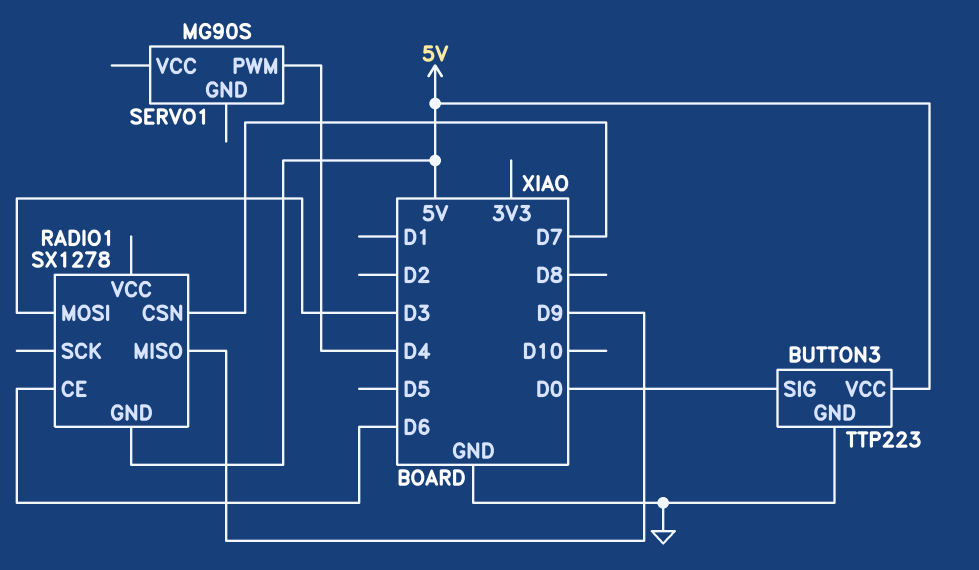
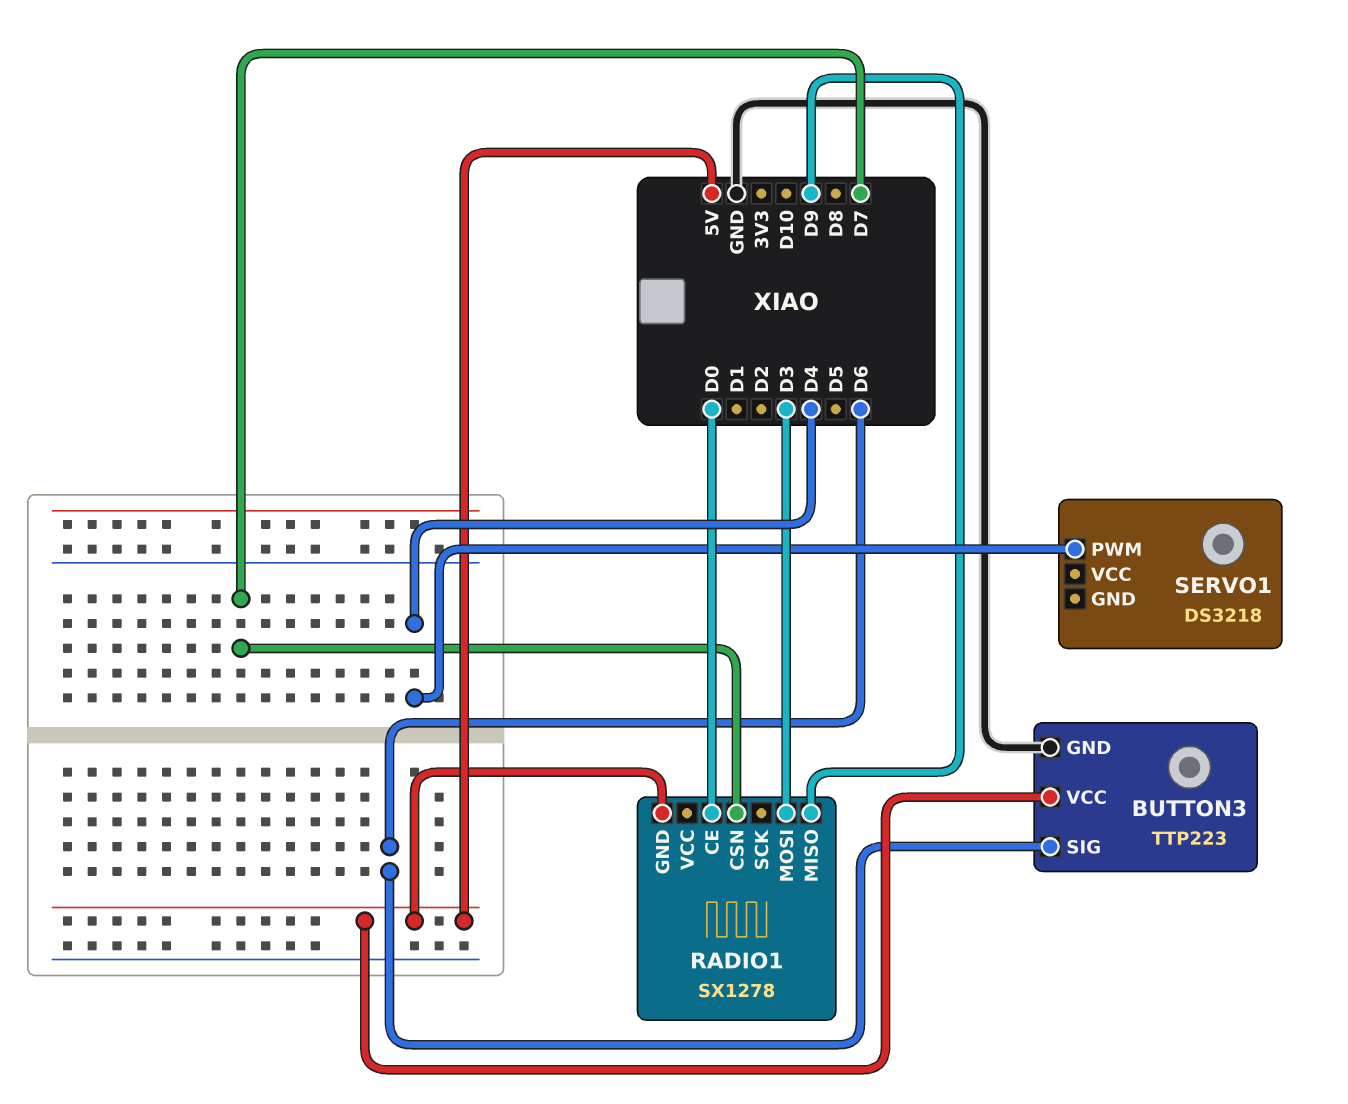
BUTTON3 pin SIG: D0 -> D6
RADIO1 pin CE: D6 -> D0
SERVO1: MG90S -> DS3218

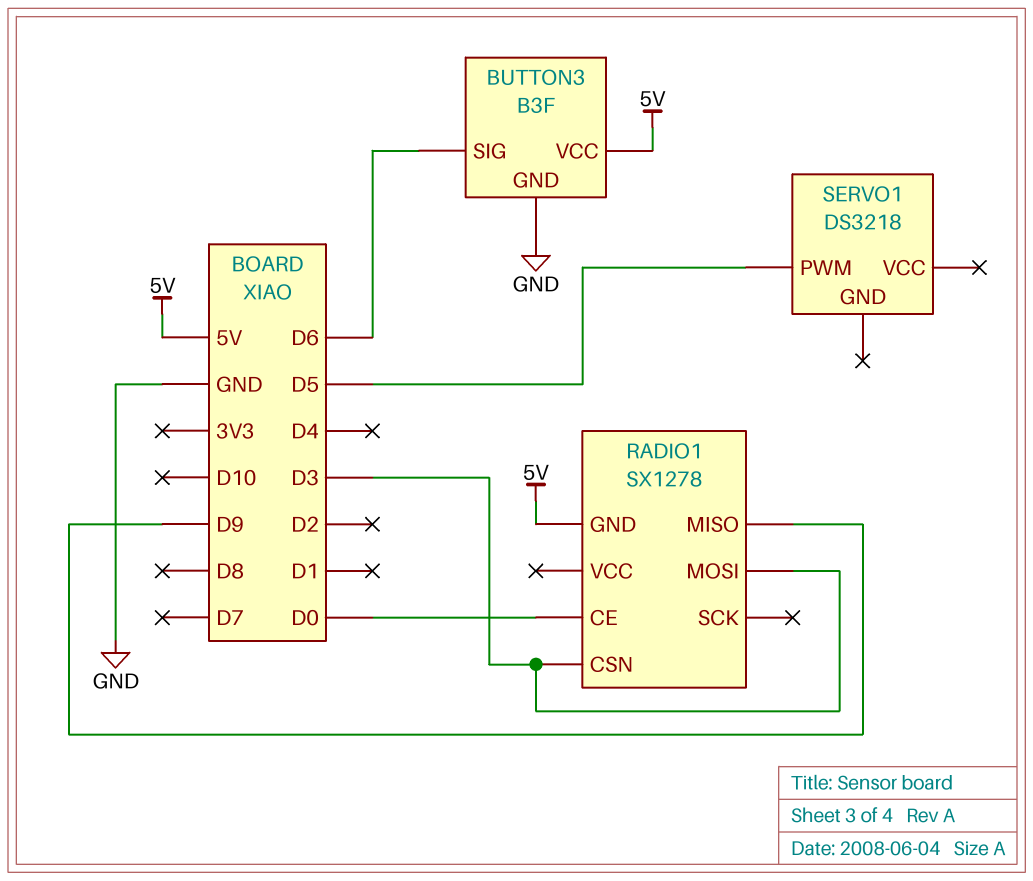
BUTTON3: TTP223 -> B3F
RADIO1 pin CSN: D7 -> D3
SERVO1 pin PWM: D4 -> D5

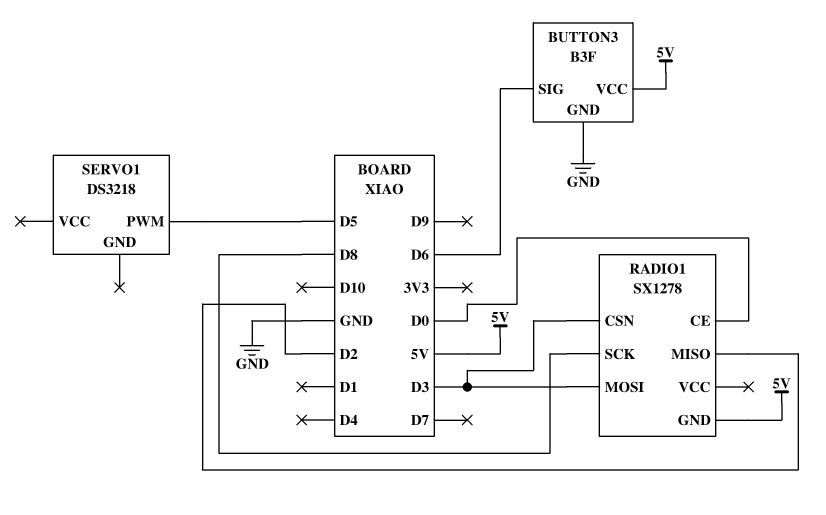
RADIO1 pin MISO: D9 -> D2
RADIO1 pin SCK: none -> D8

